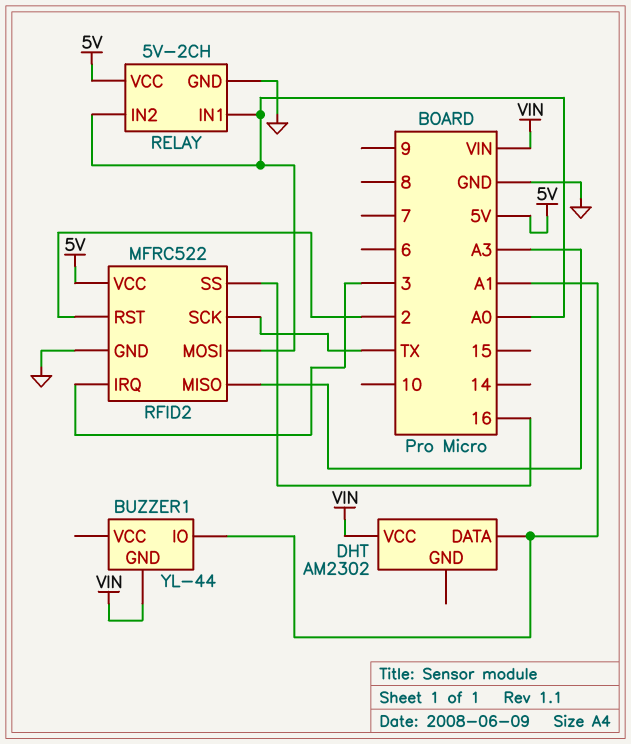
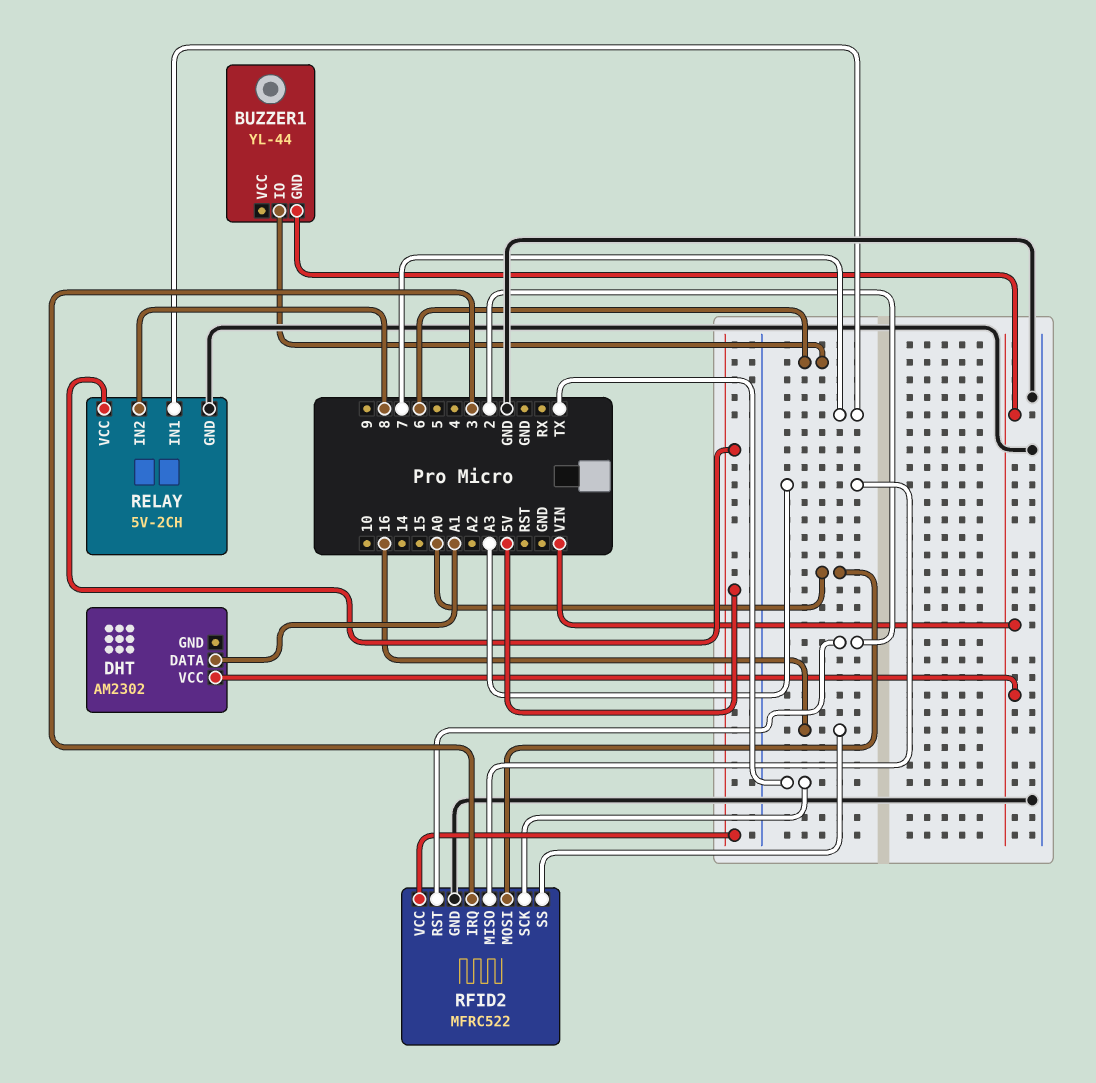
BUZZER1 pin IO: A1 -> 6
RELAY pin IN1: A0 -> 7
RELAY pin IN2: A0 -> 8

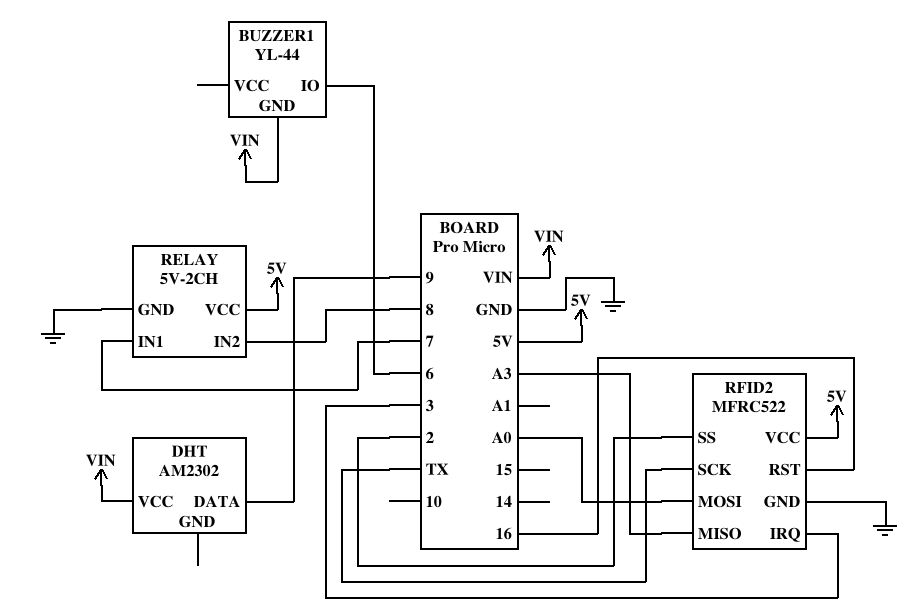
DHT pin DATA: A1 -> 9
RFID2 pin RST: 2 -> 16
RFID2 pin SS: 16 -> 2

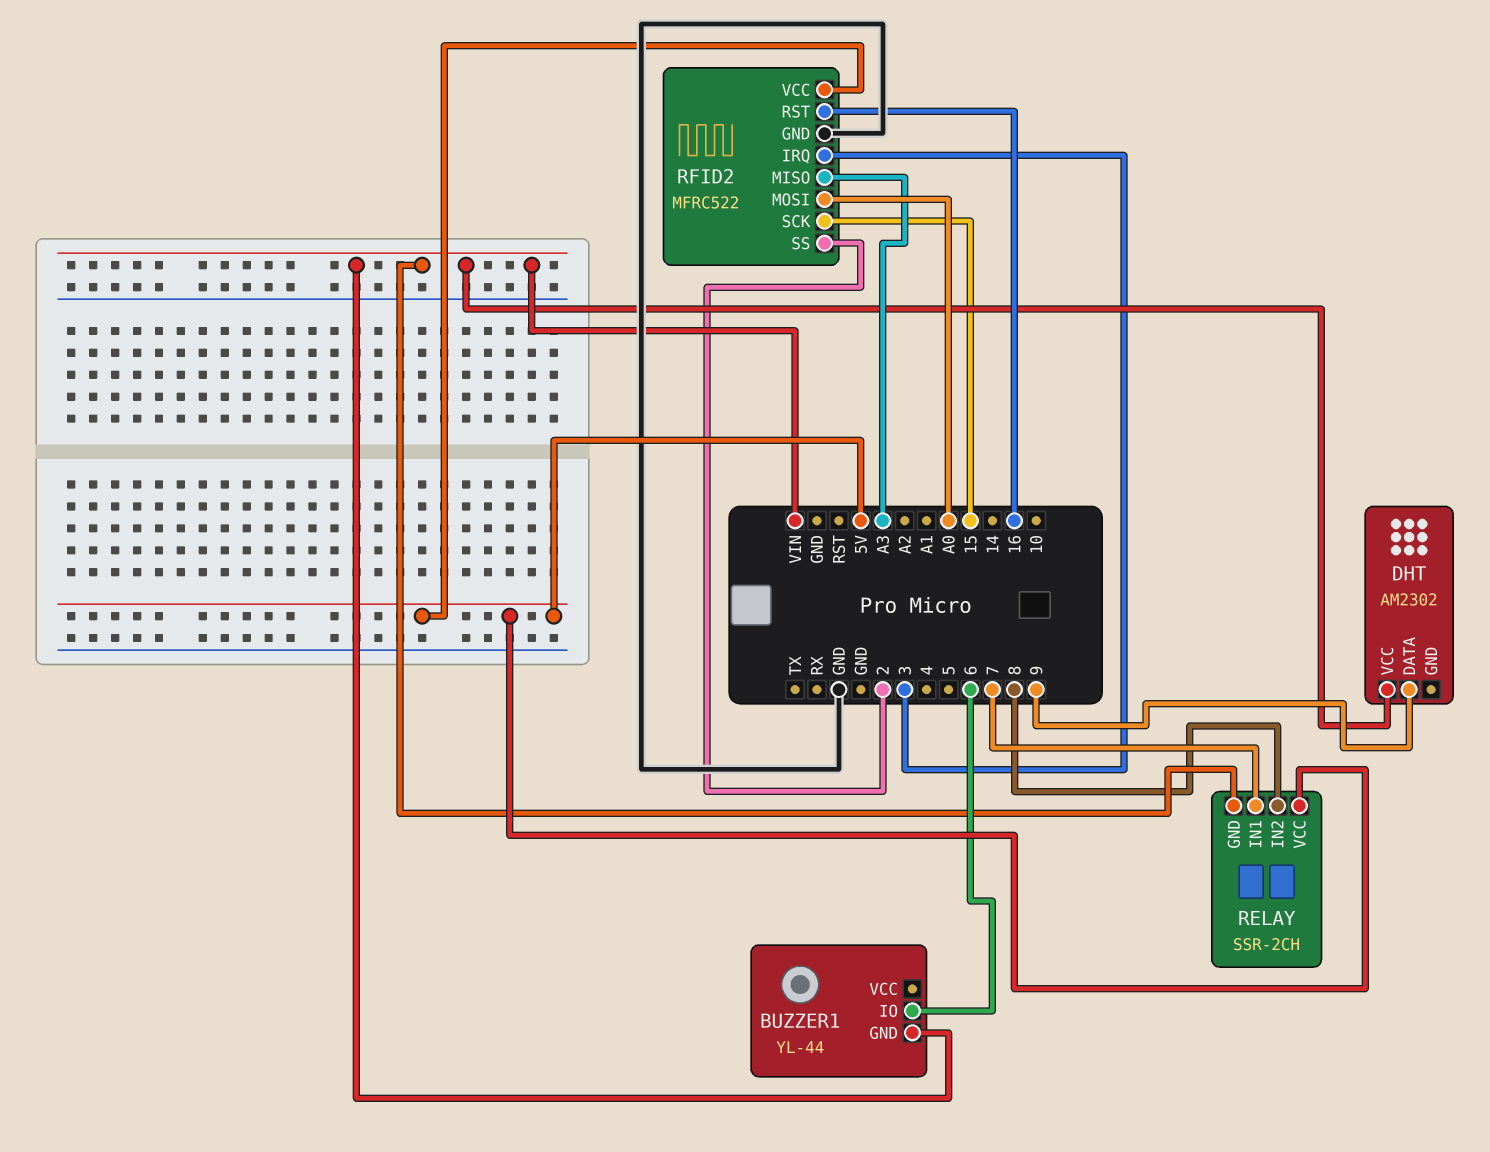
RELAY: 5V-2CH -> SSR-2CH
RELAY pin GND: GND -> VIN
RFID2 pin SCK: TX -> 15

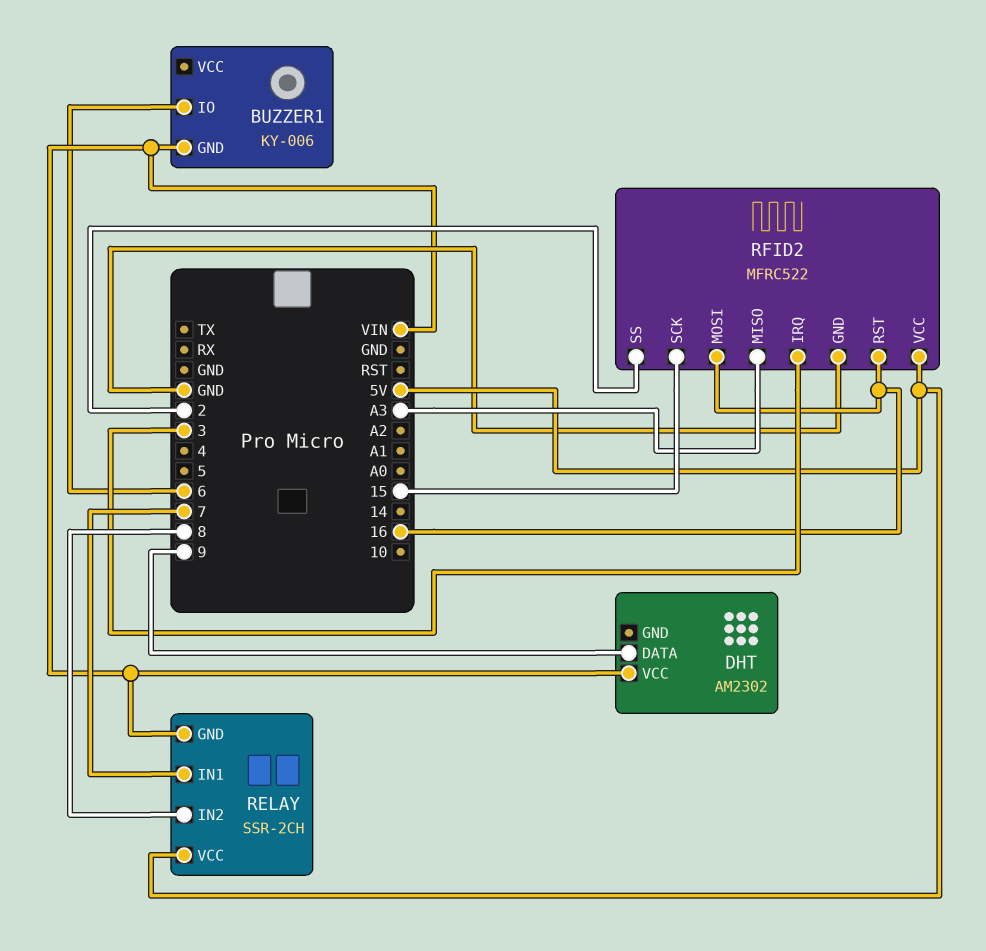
BUZZER1: YL-44 -> KY-006
RFID2 pin MOSI: A0 -> 16

